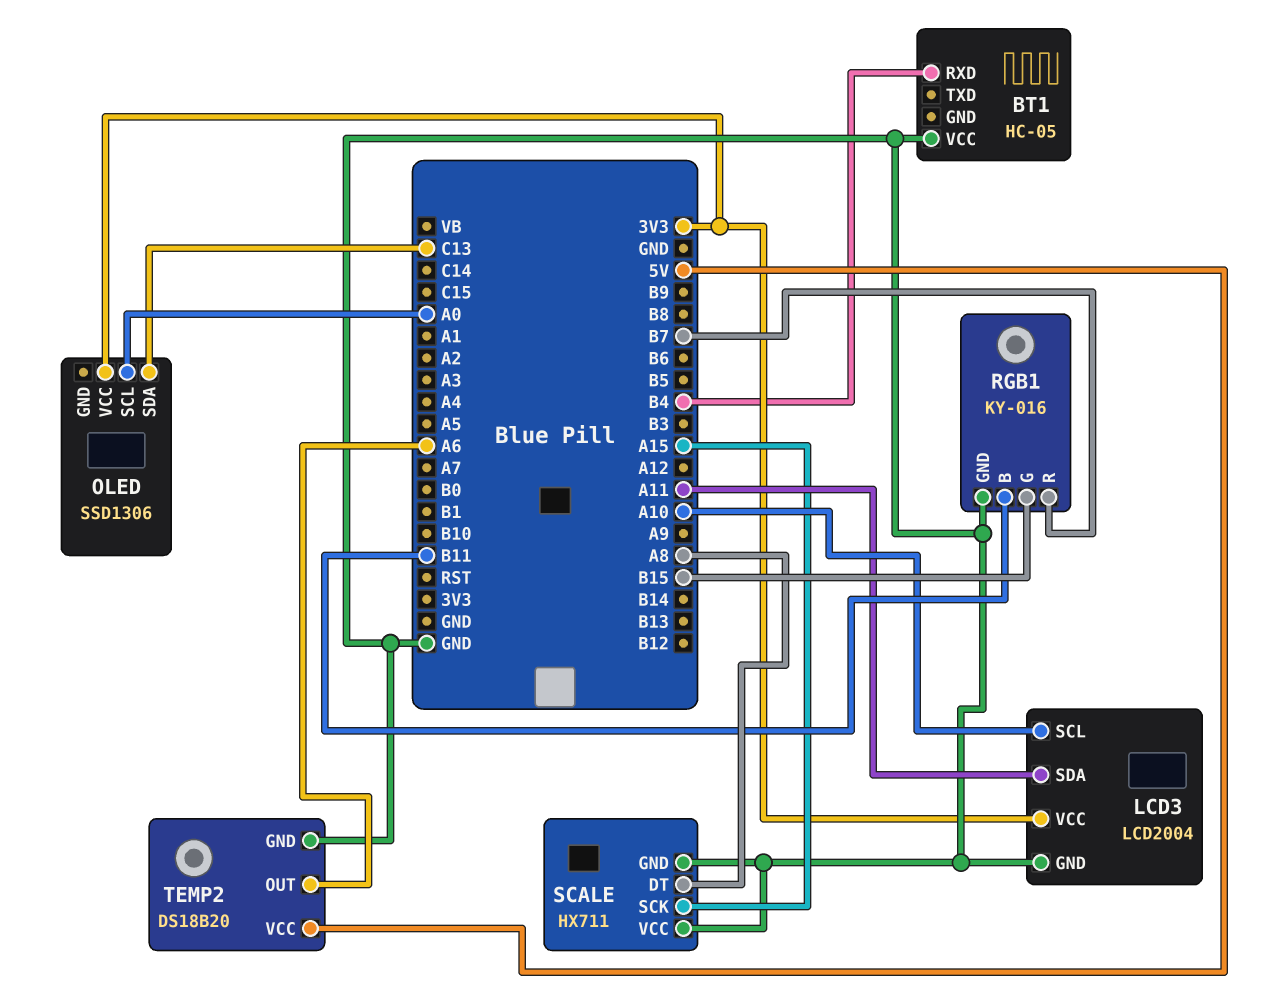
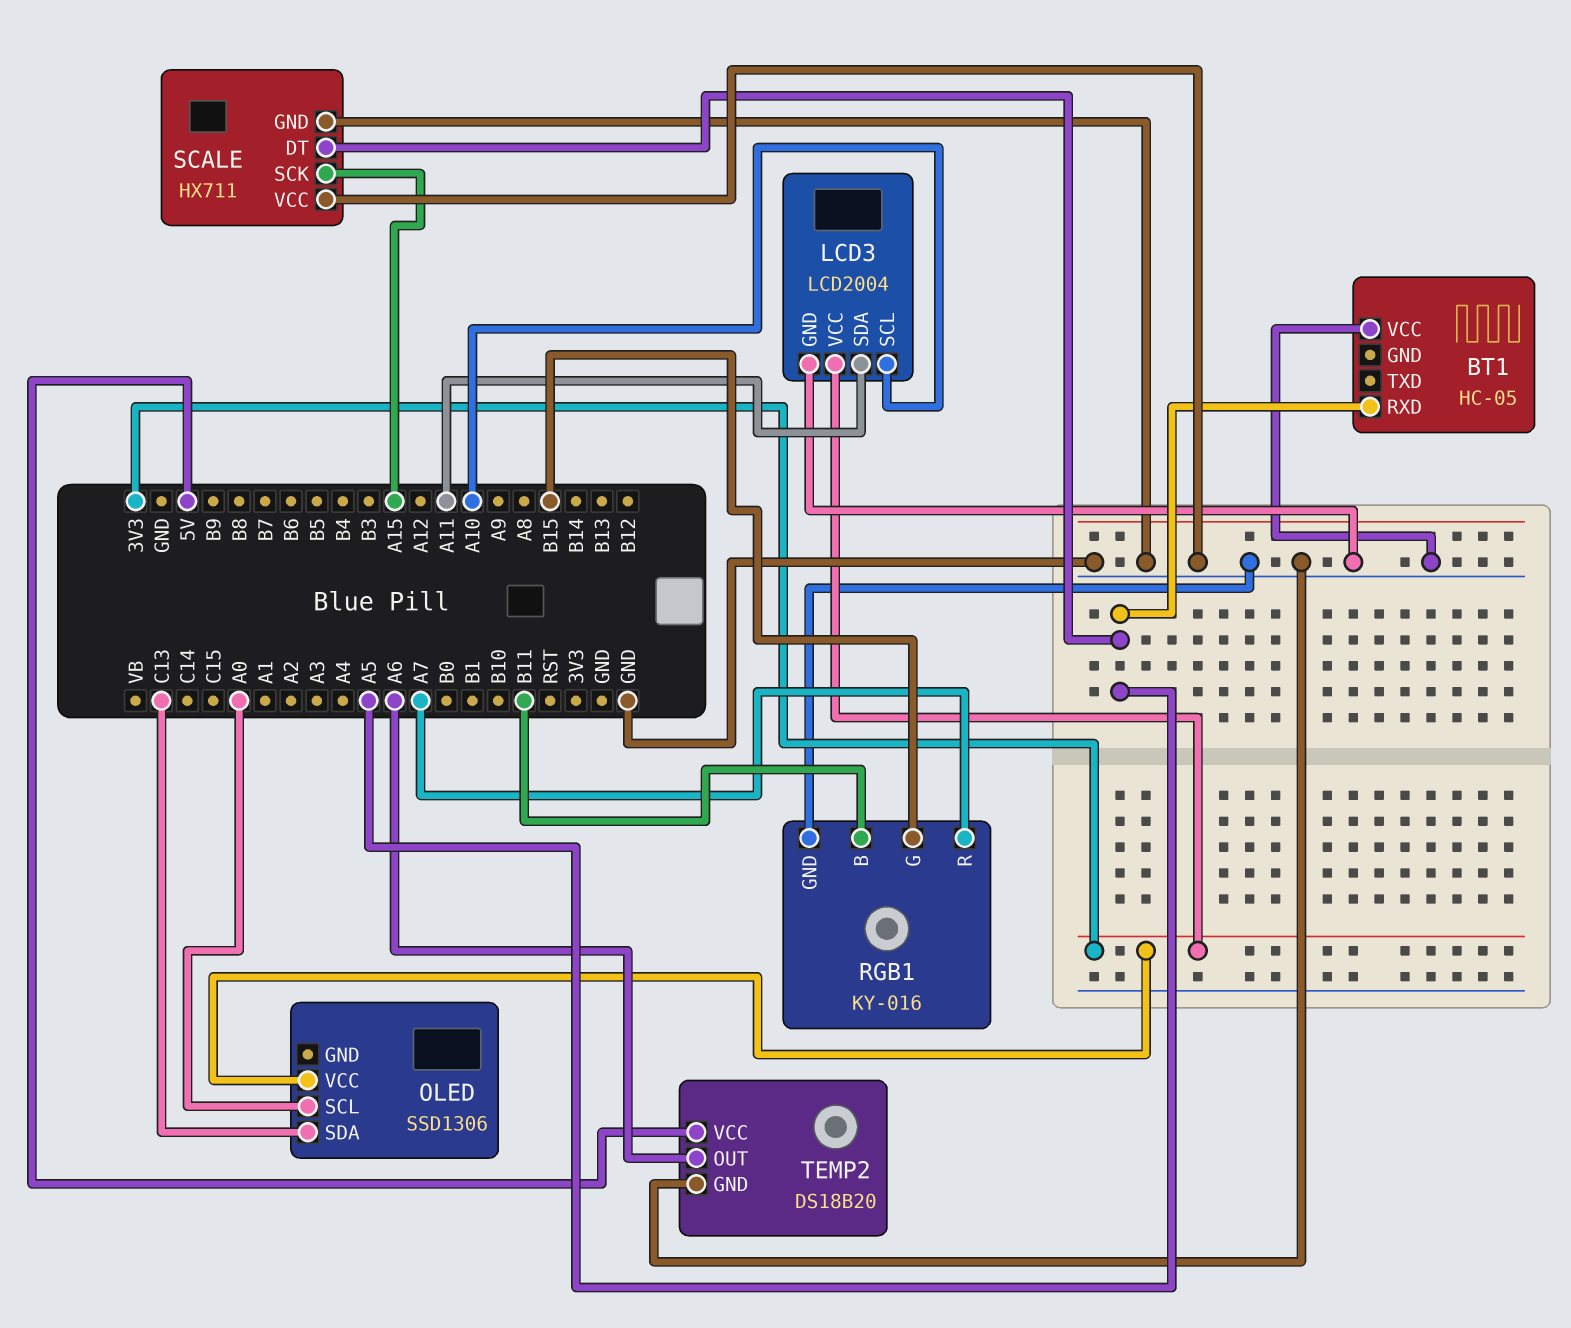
BT1 pin RXD: B4 -> A5
RGB1 pin R: B7 -> A7
SCALE pin DT: A8 -> A5

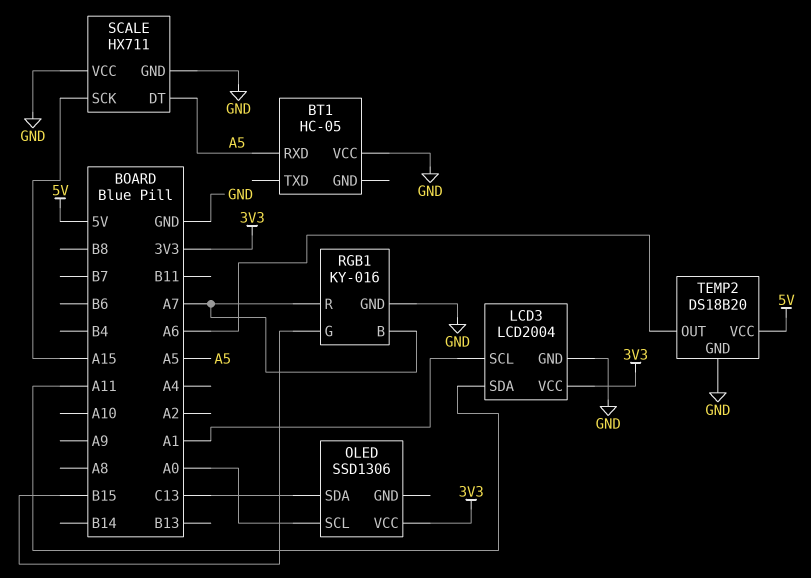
LCD3 pin SCL: A10 -> A1
RGB1 pin B: B11 -> A7

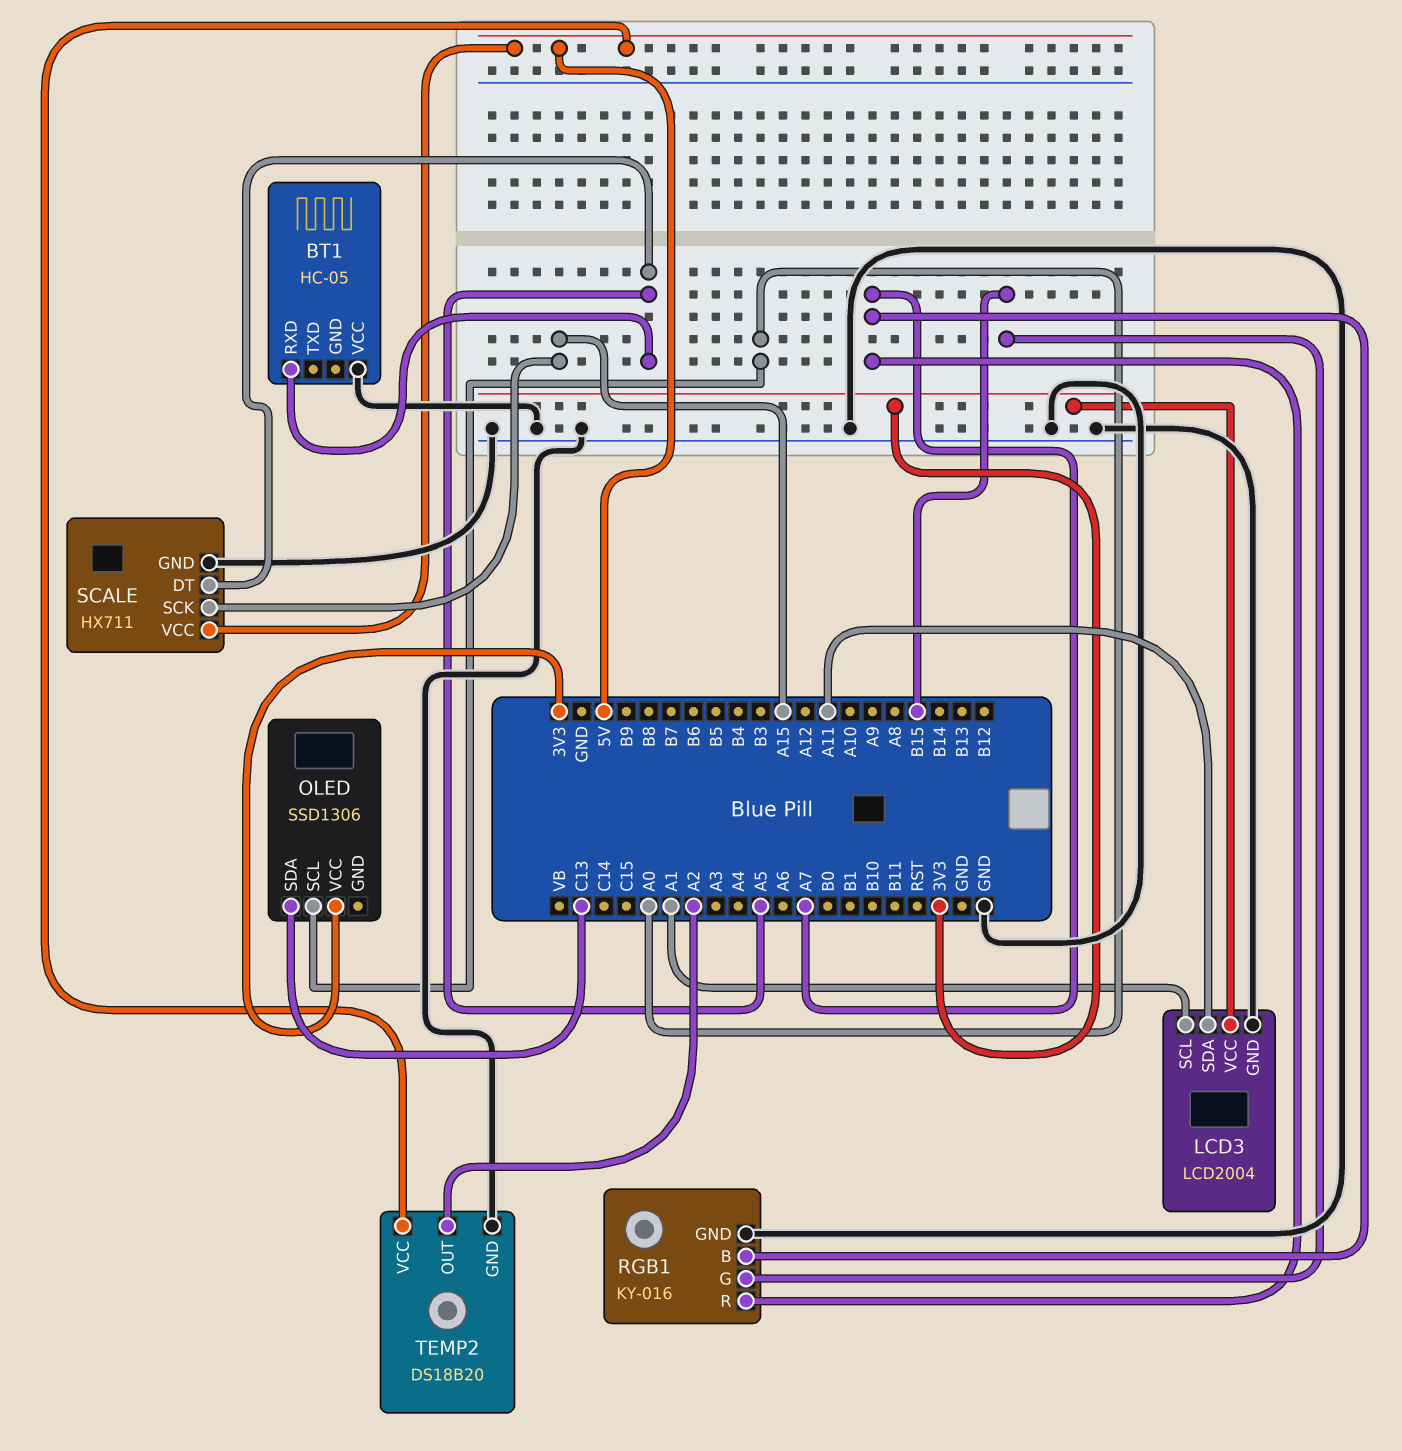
SCALE pin VCC: GND -> 5V
TEMP2 pin OUT: A6 -> A2

